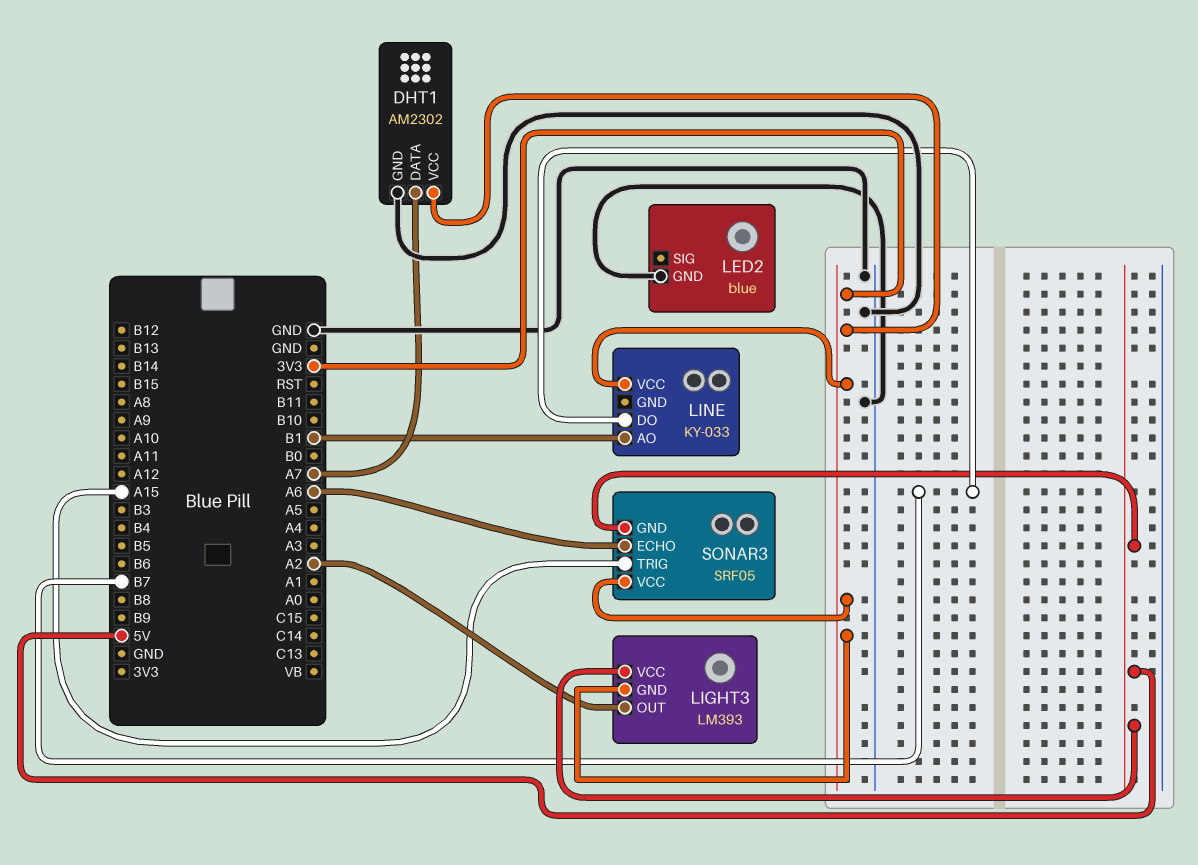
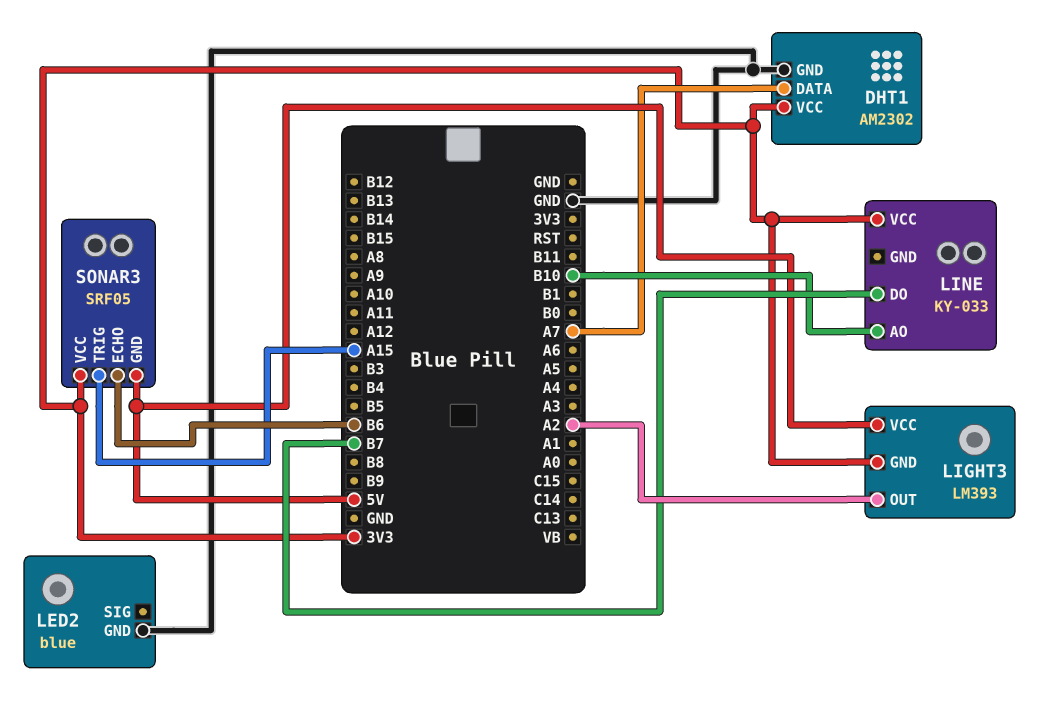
LINE pin AO: B1 -> B10
SONAR3 pin ECHO: A6 -> B6

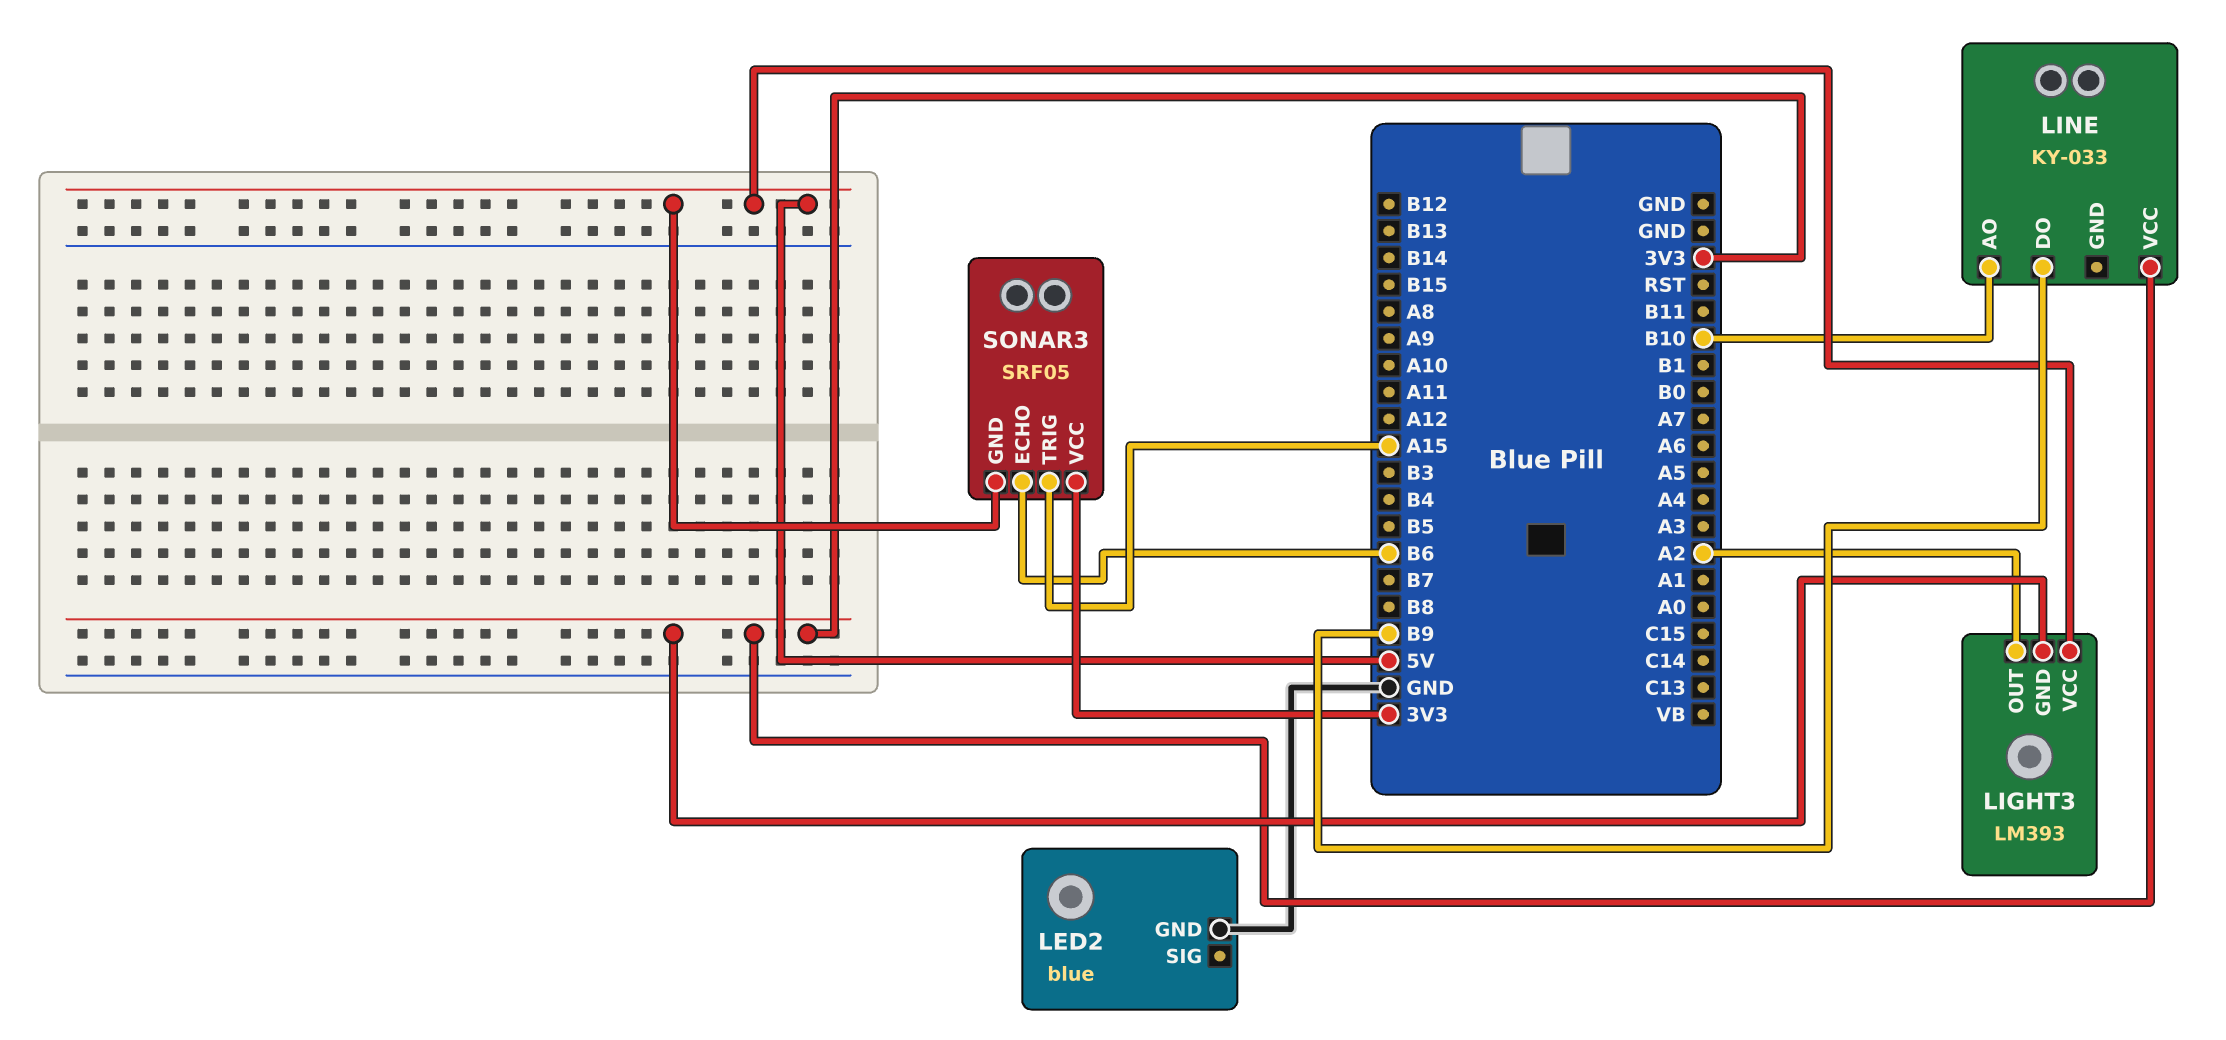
DHT1: AM2302 -> none
DHT1 pin DATA: A7 -> none
DHT1 pin GND: GND -> none
DHT1 pin VCC: 3V3 -> none
LINE pin DO: B7 -> B9

